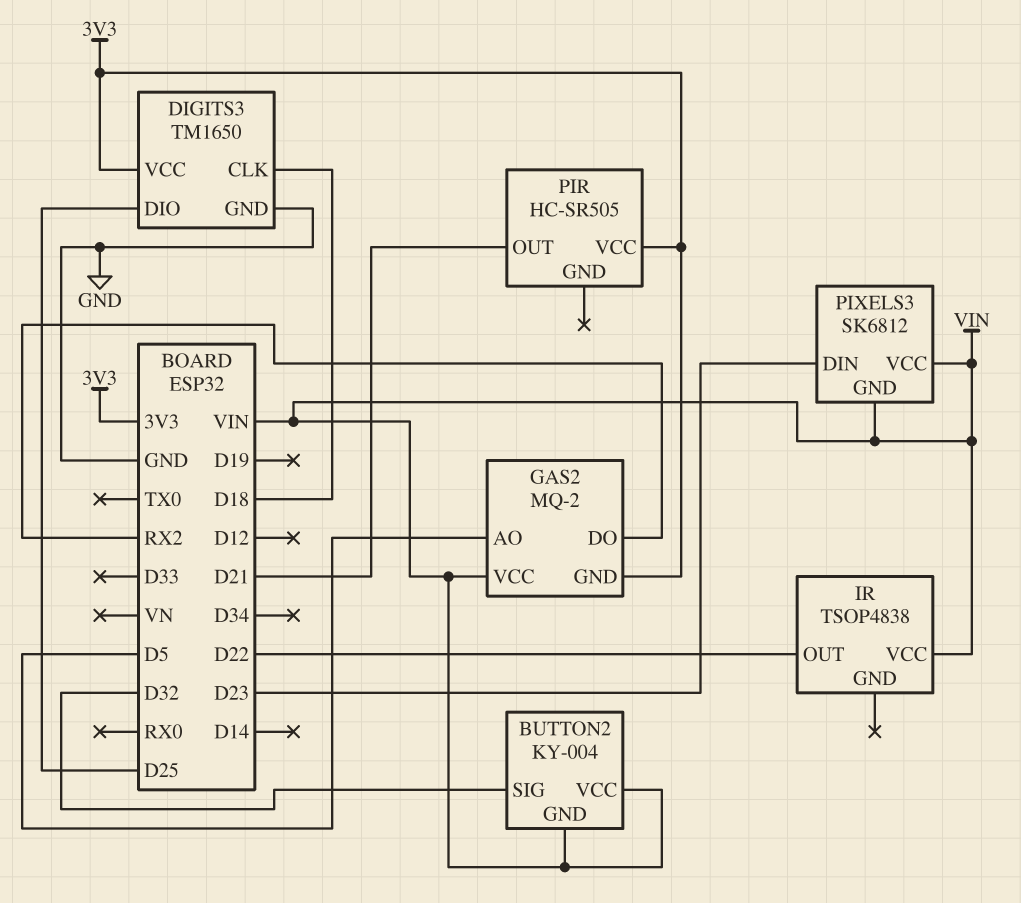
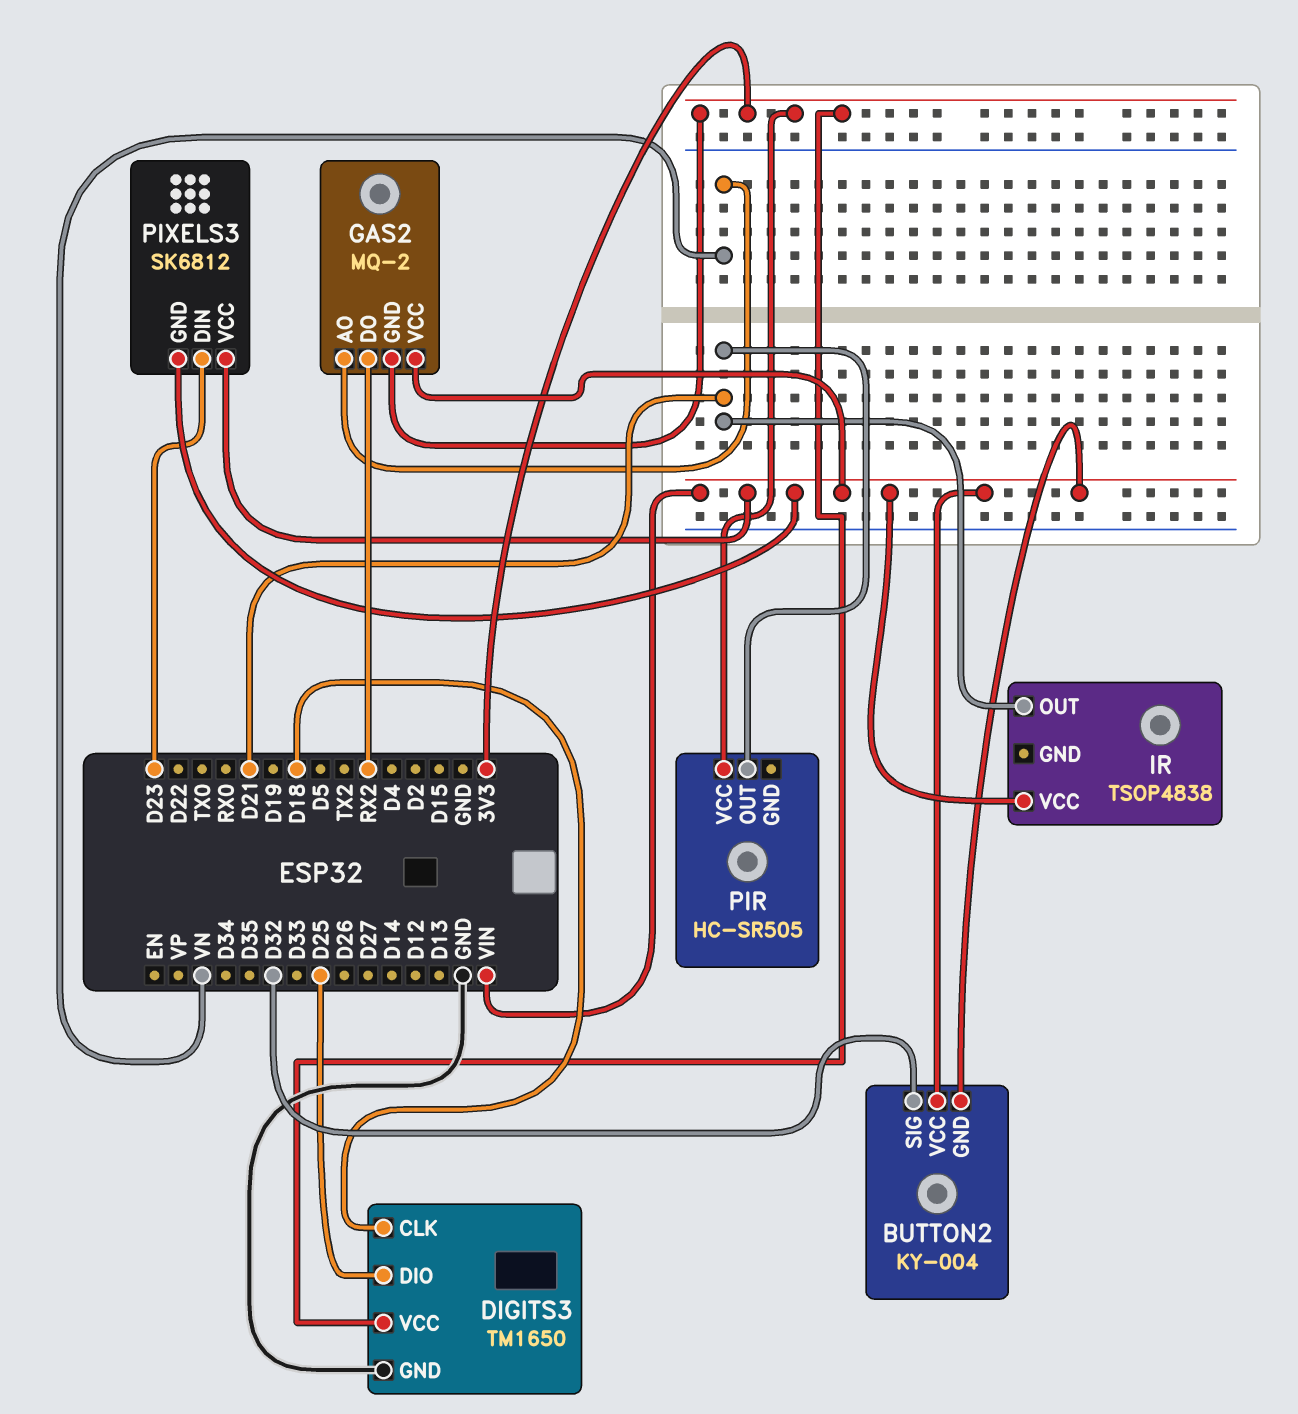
GAS2 pin AO: D5 -> VN
IR pin OUT: D22 -> D21

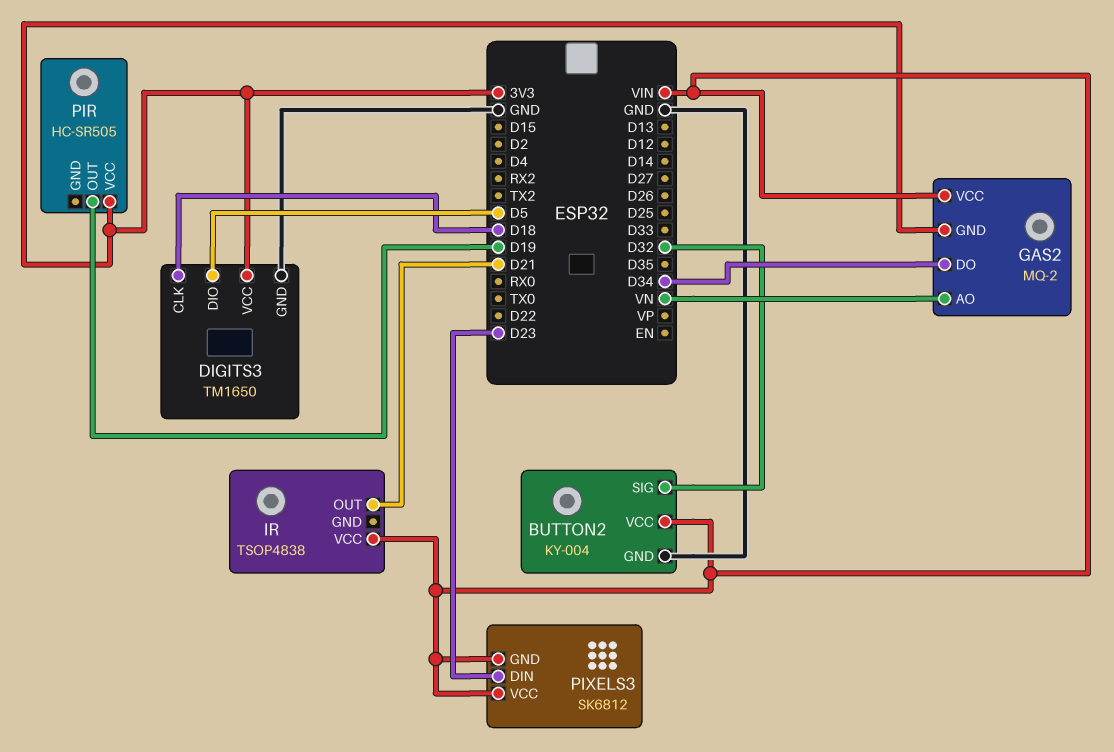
BUTTON2 pin GND: VIN -> GND
DIGITS3 pin DIO: D25 -> D5
GAS2 pin DO: RX2 -> D34
PIR pin OUT: D21 -> D19

